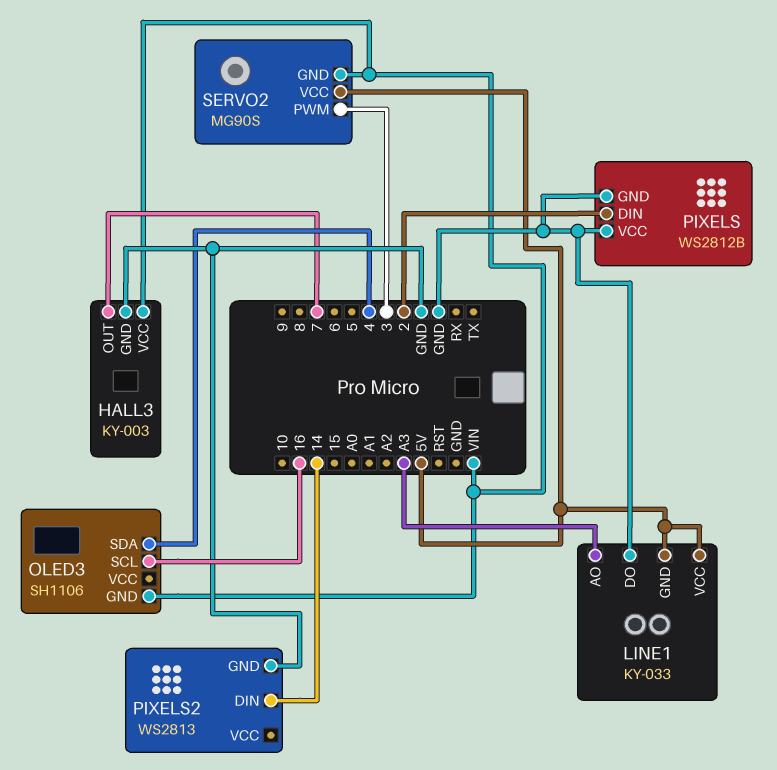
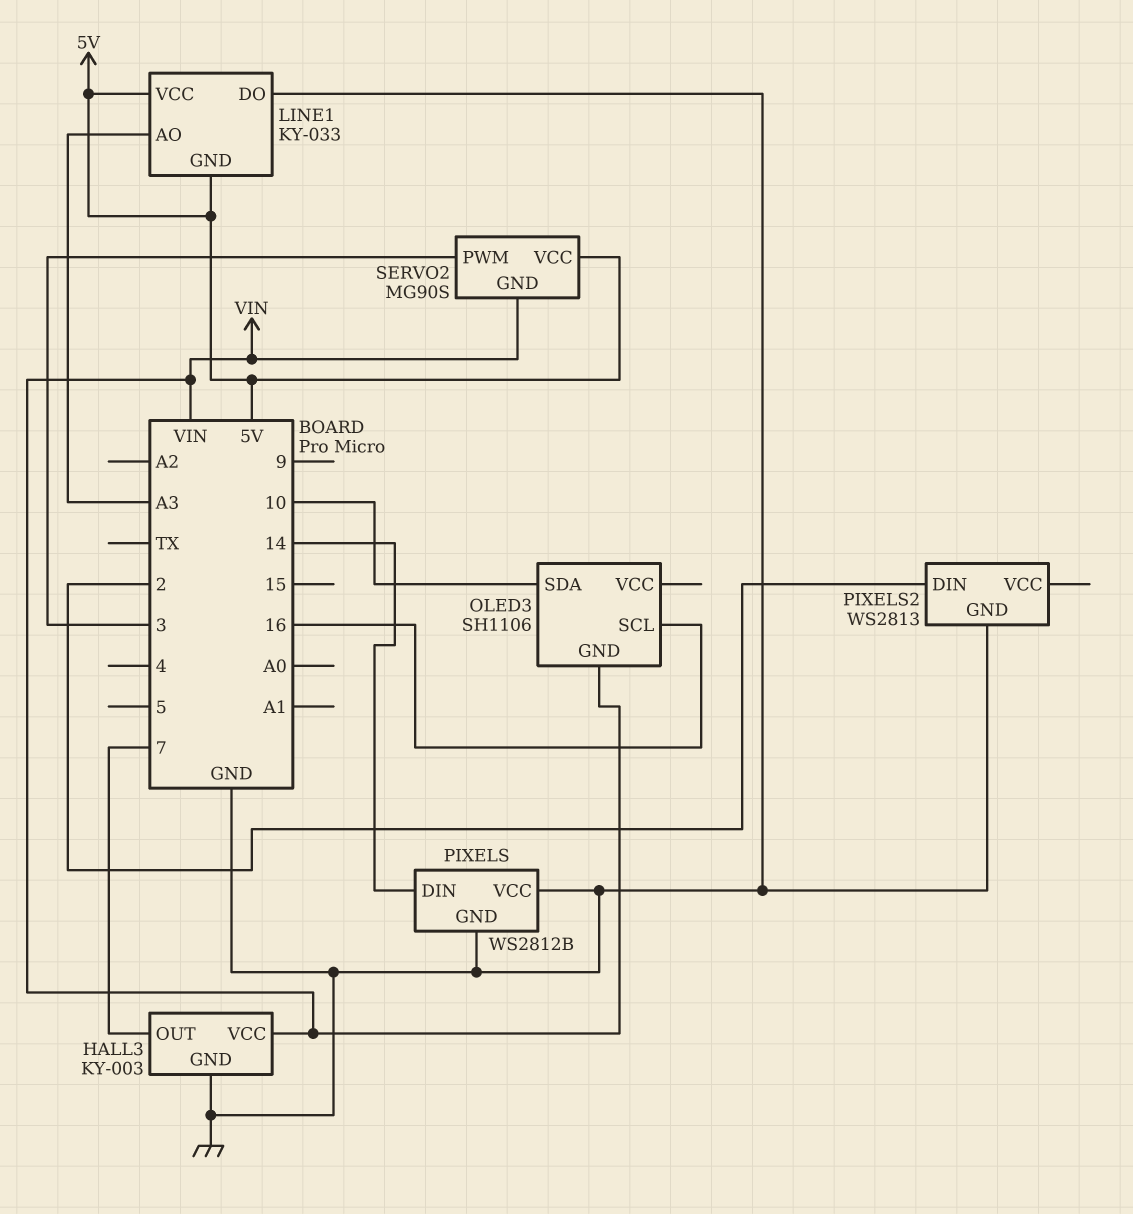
OLED3 pin SDA: 4 -> 10
PIXELS pin DIN: 2 -> 14
PIXELS2 pin DIN: 14 -> 2

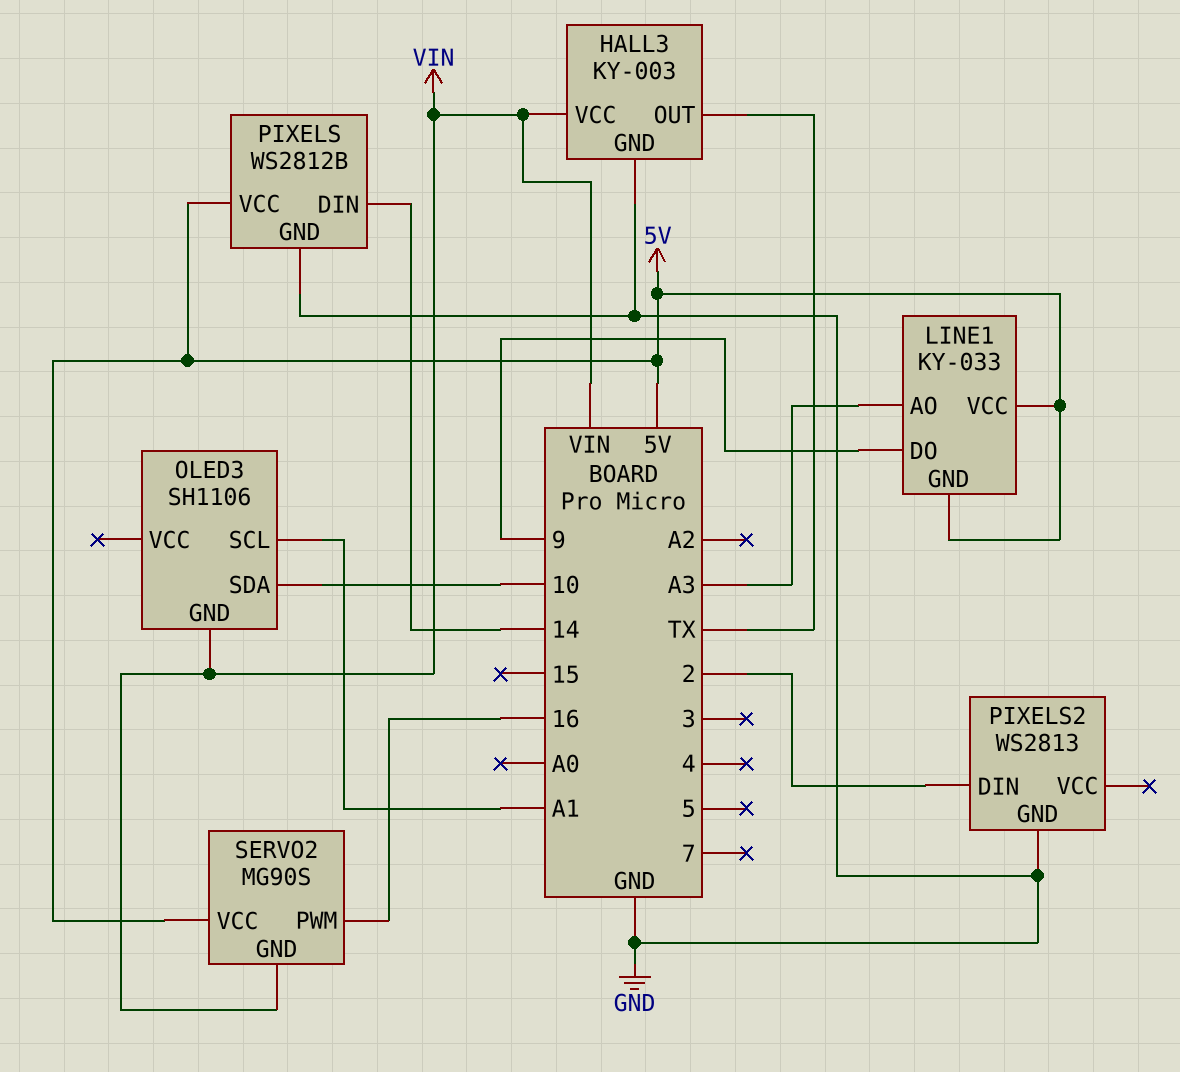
HALL3 pin OUT: 7 -> TX
LINE1 pin DO: GND -> 9
OLED3 pin SCL: 16 -> A1
PIXELS pin VCC: GND -> 5V
SERVO2 pin PWM: 3 -> 16

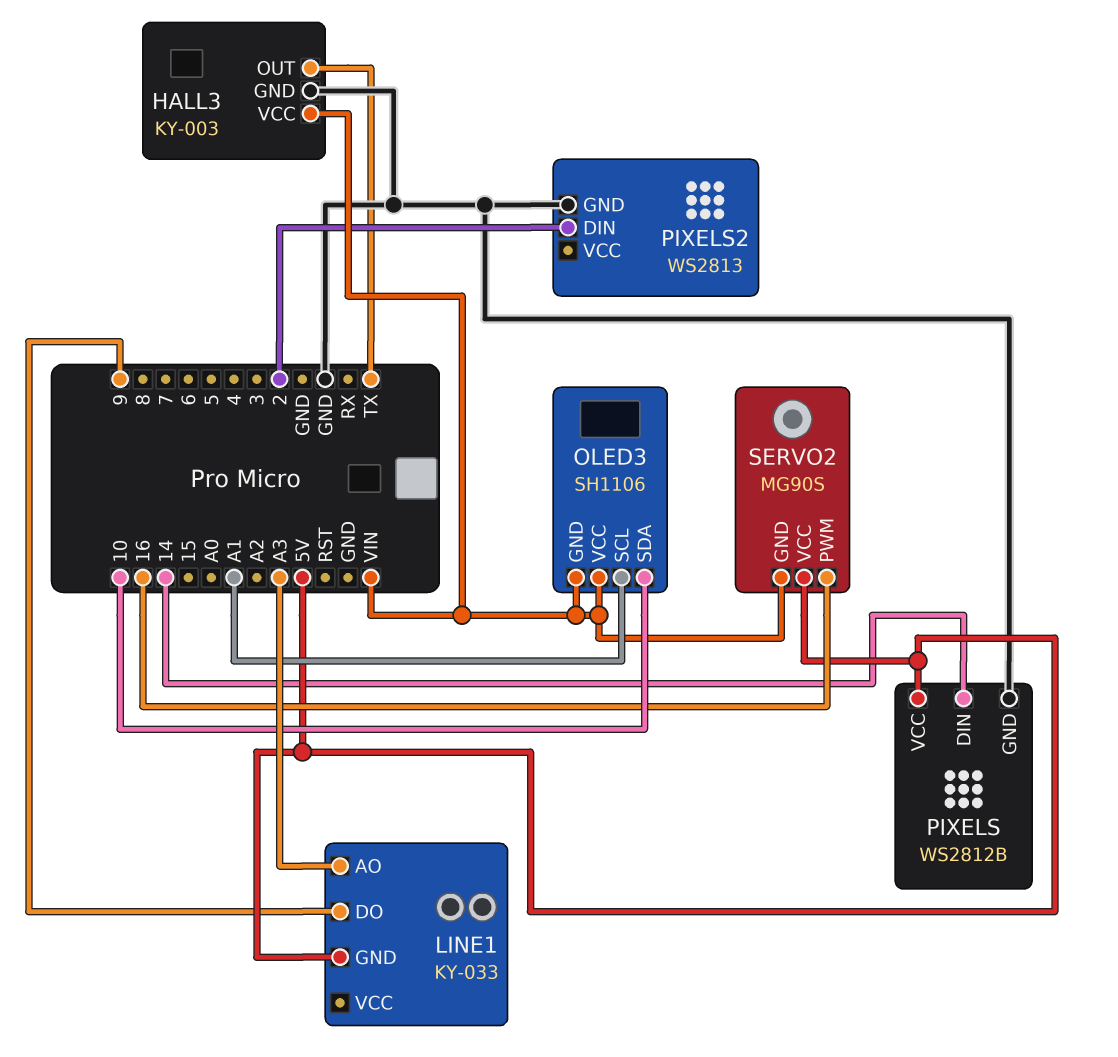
LINE1 pin VCC: 5V -> none
OLED3 pin VCC: none -> VIN

